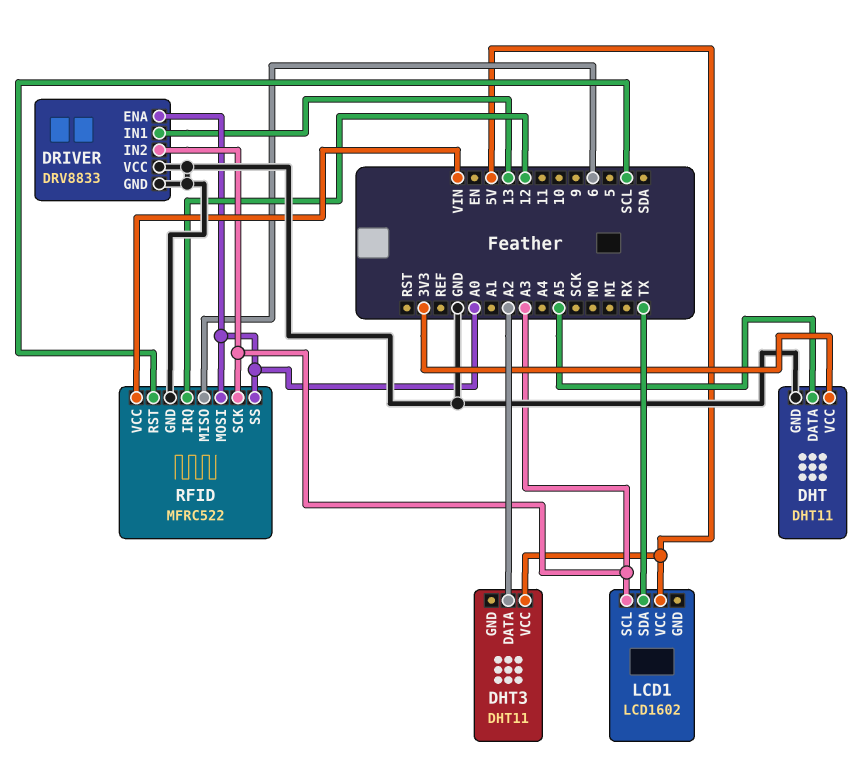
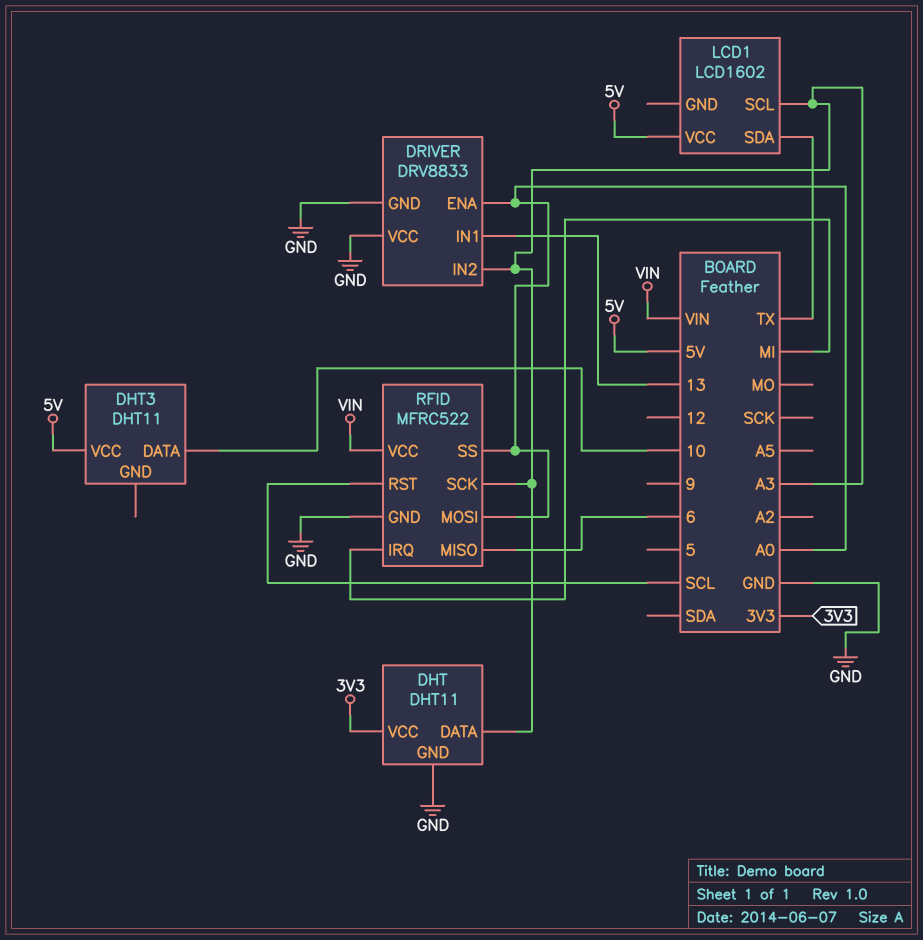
DHT pin DATA: A5 -> A3
DHT3 pin DATA: A2 -> 10
RFID pin IRQ: 12 -> MI

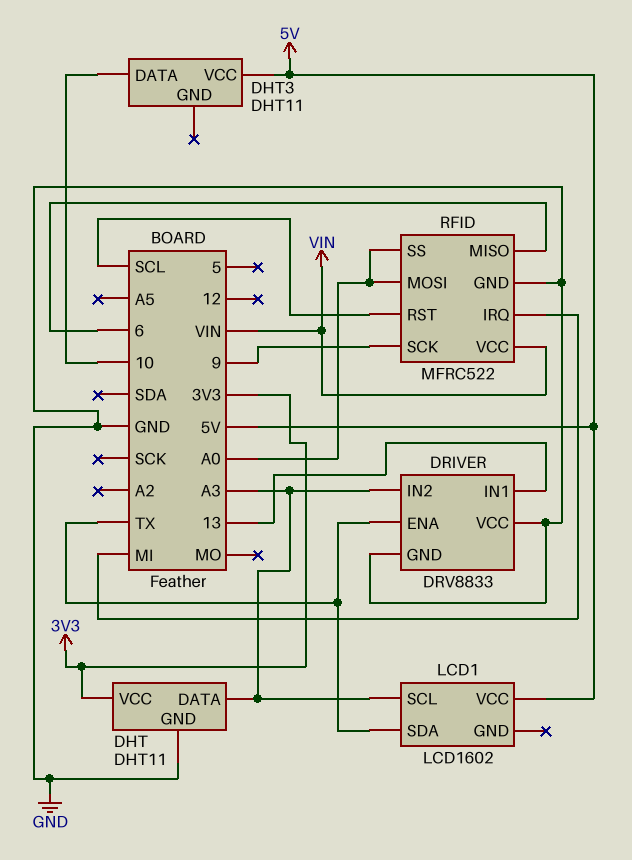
DRIVER pin ENA: A0 -> TX
RFID pin SCK: A3 -> 9

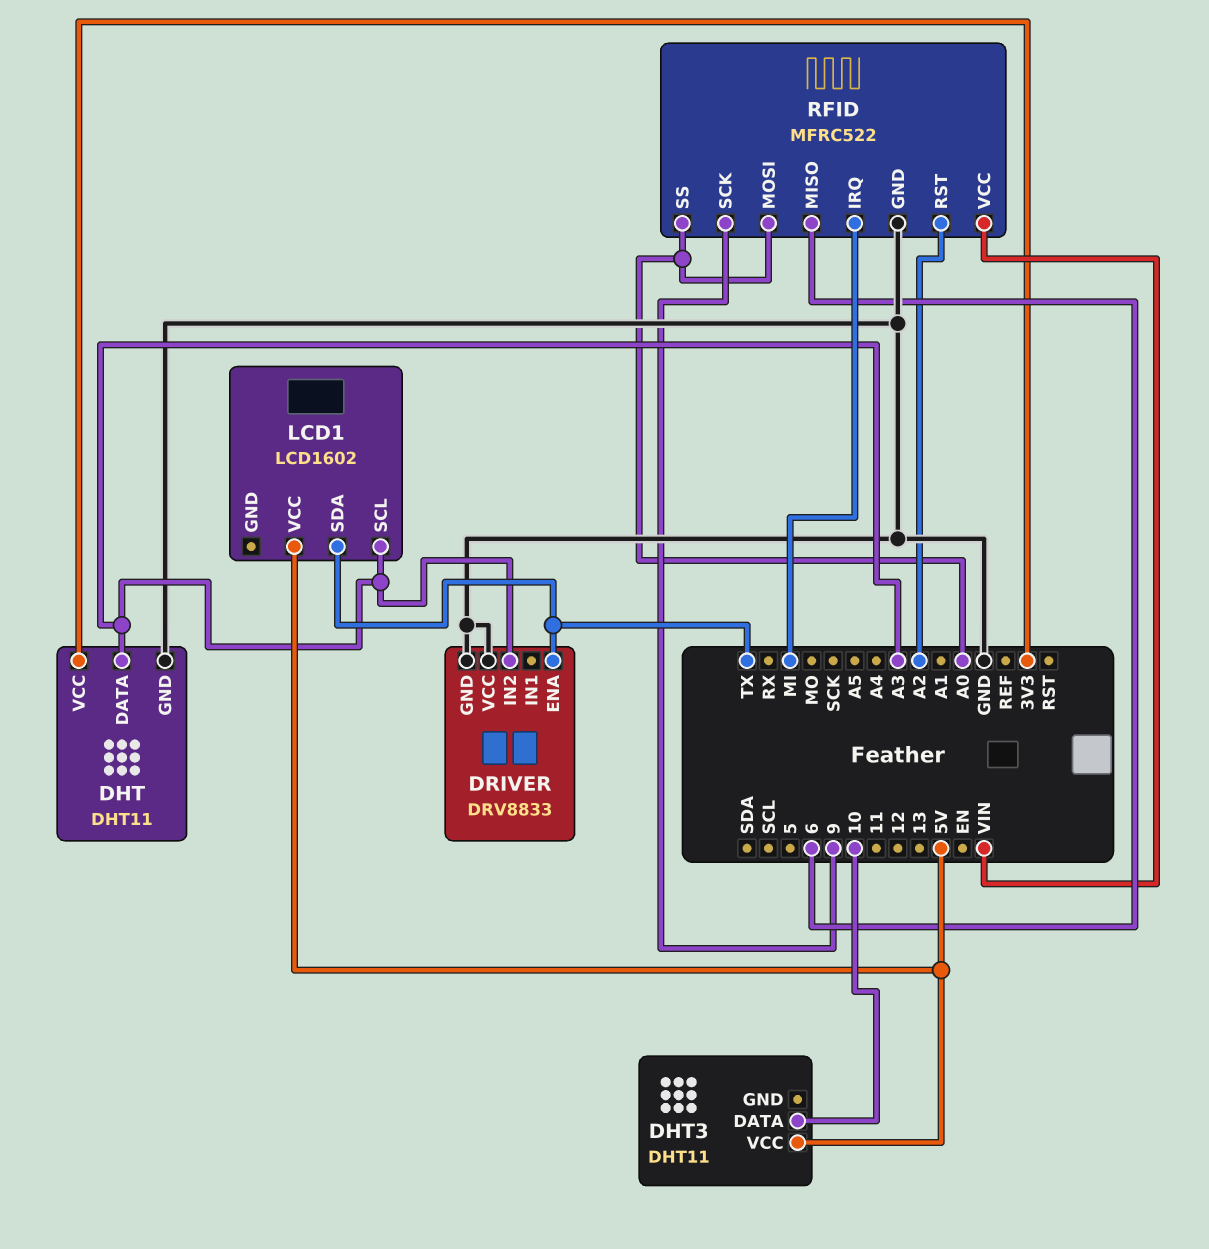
DRIVER pin IN1: 13 -> none
RFID pin RST: SCL -> A2

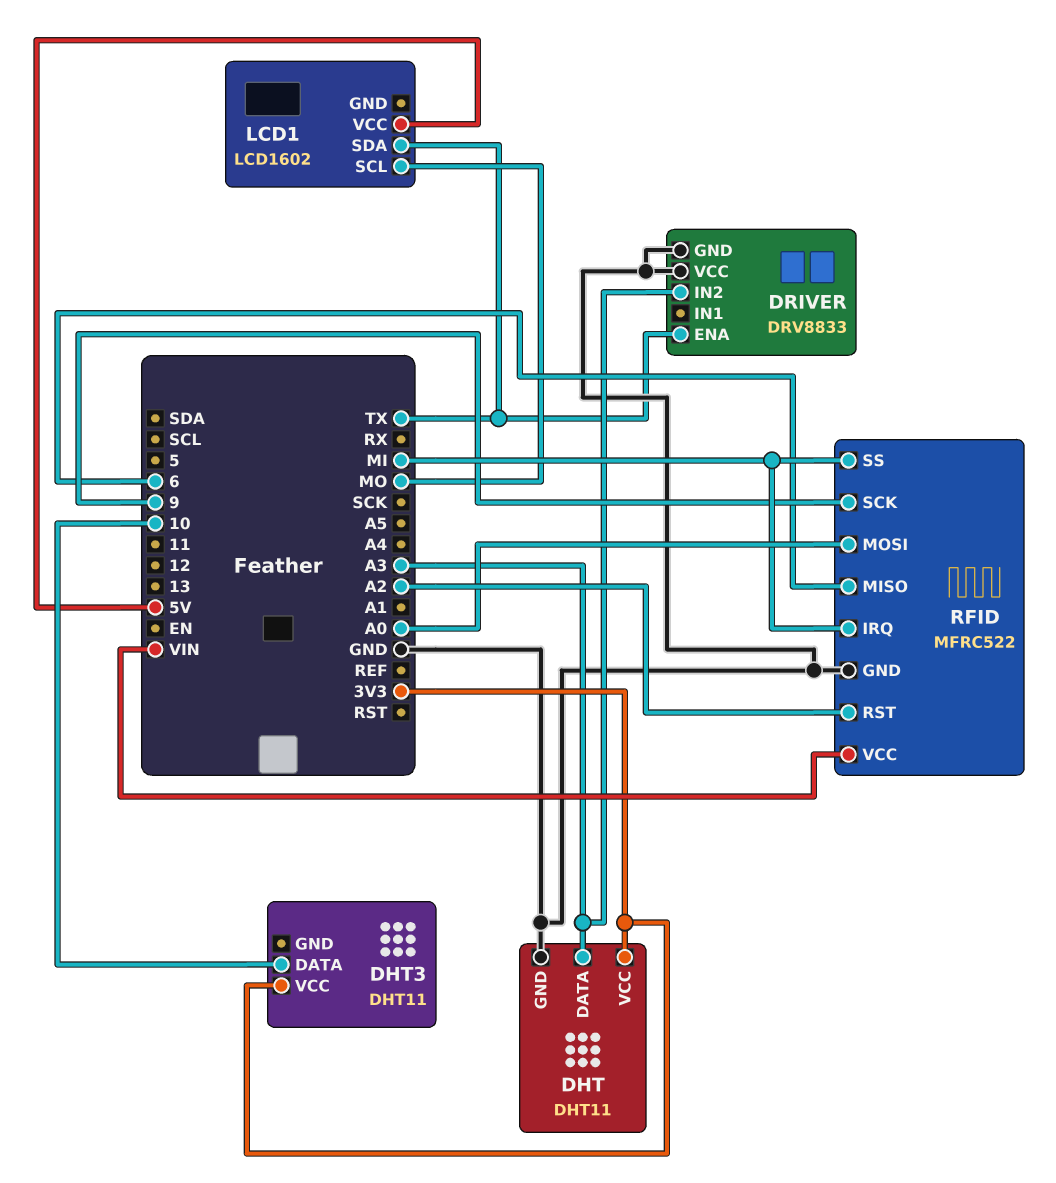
DHT3 pin VCC: 5V -> 3V3
LCD1 pin SCL: A3 -> MO
RFID pin SS: A0 -> MI

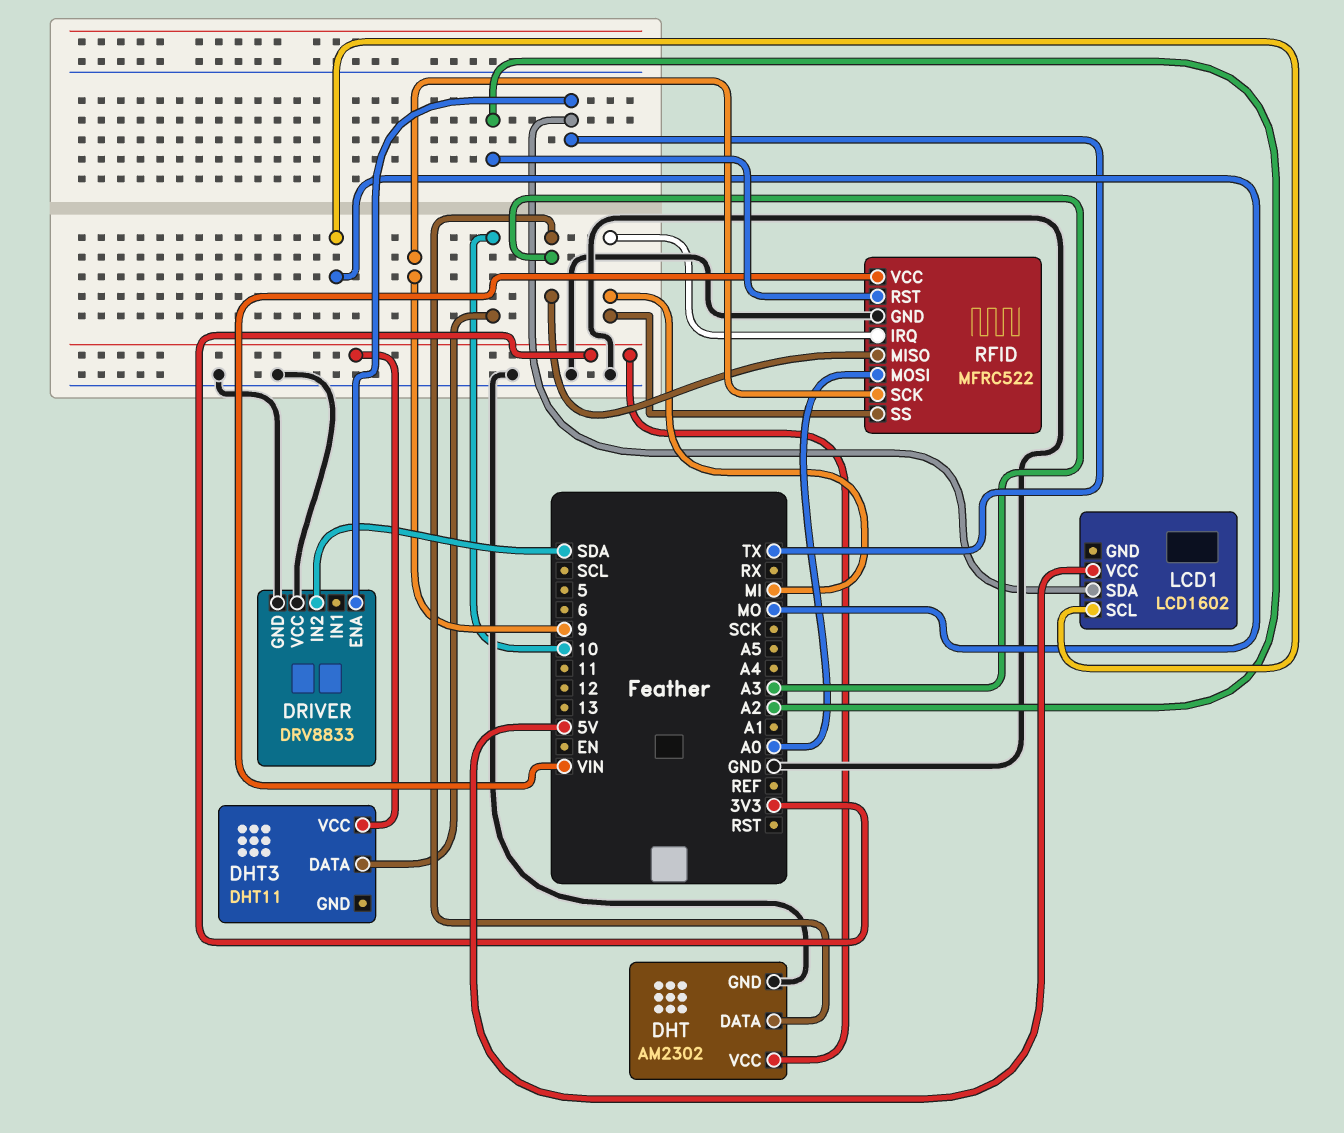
DHT: DHT11 -> AM2302
DRIVER pin IN2: A3 -> SDA
RFID pin MISO: 6 -> A3

